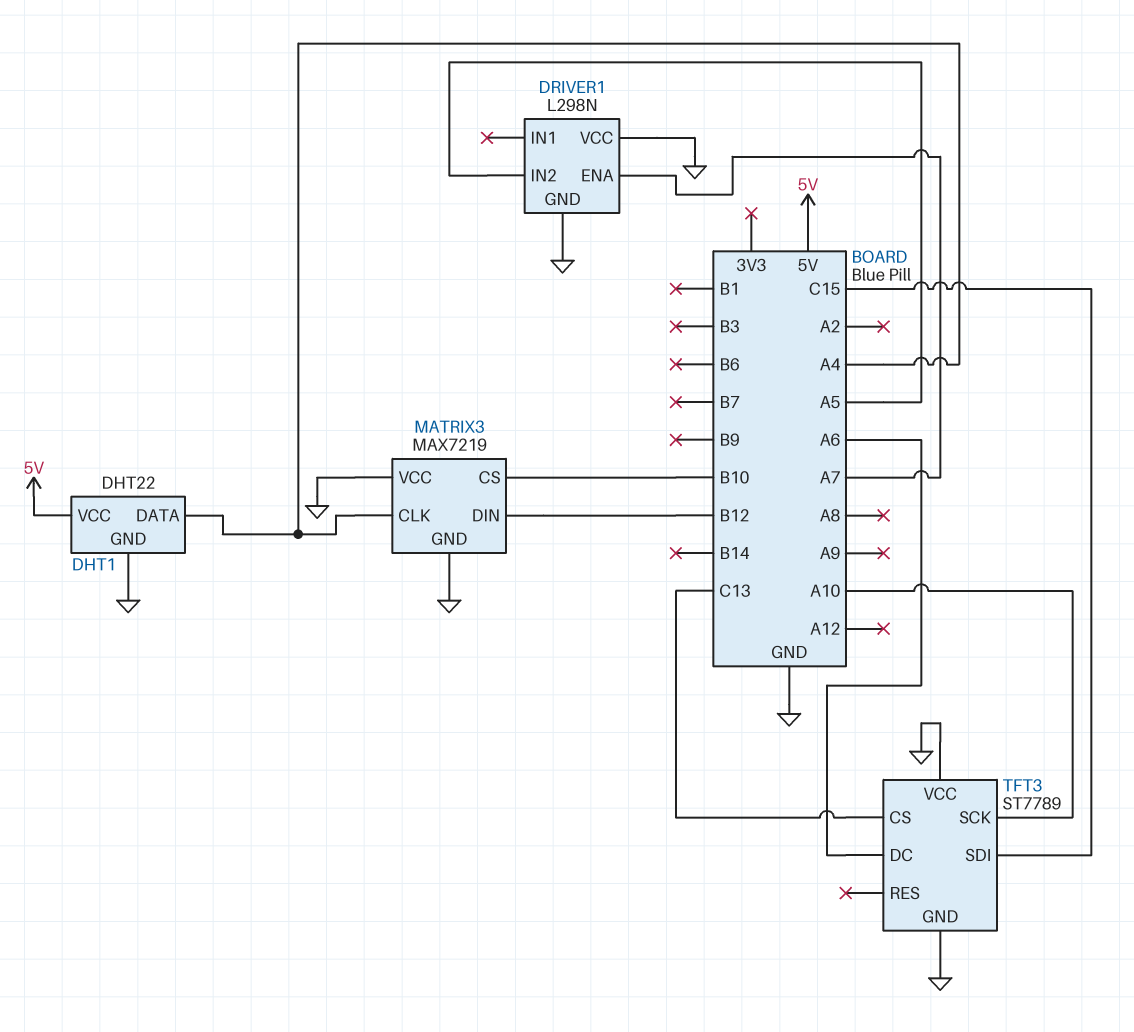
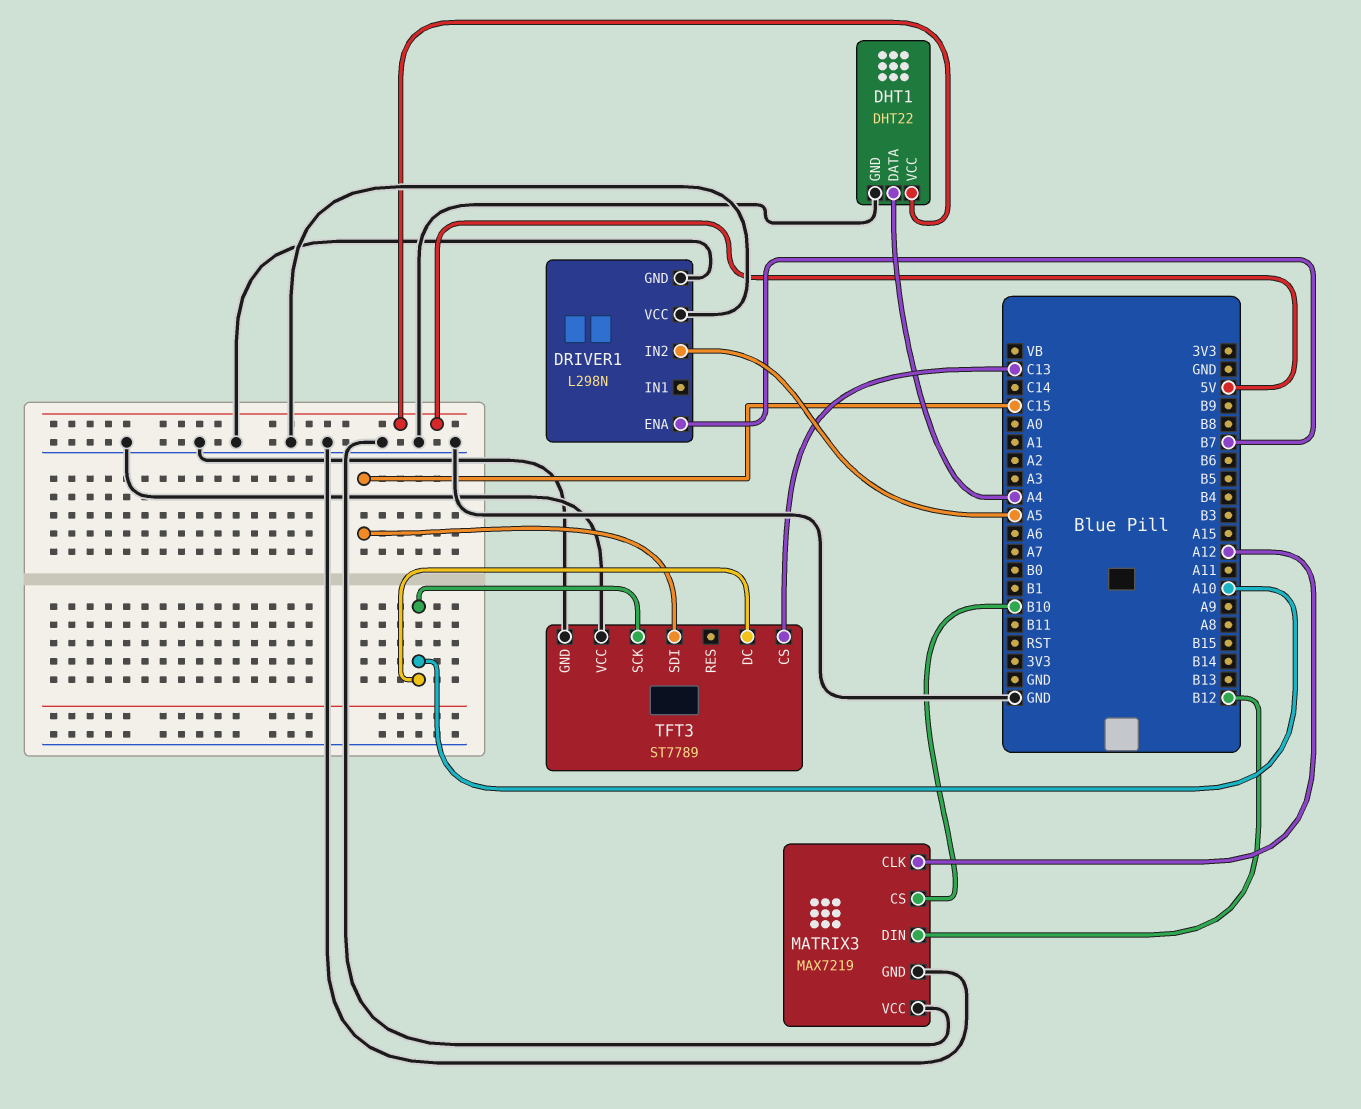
DRIVER1 pin ENA: A7 -> B7
MATRIX3 pin CLK: A4 -> A12
TFT3 pin DC: A6 -> A10

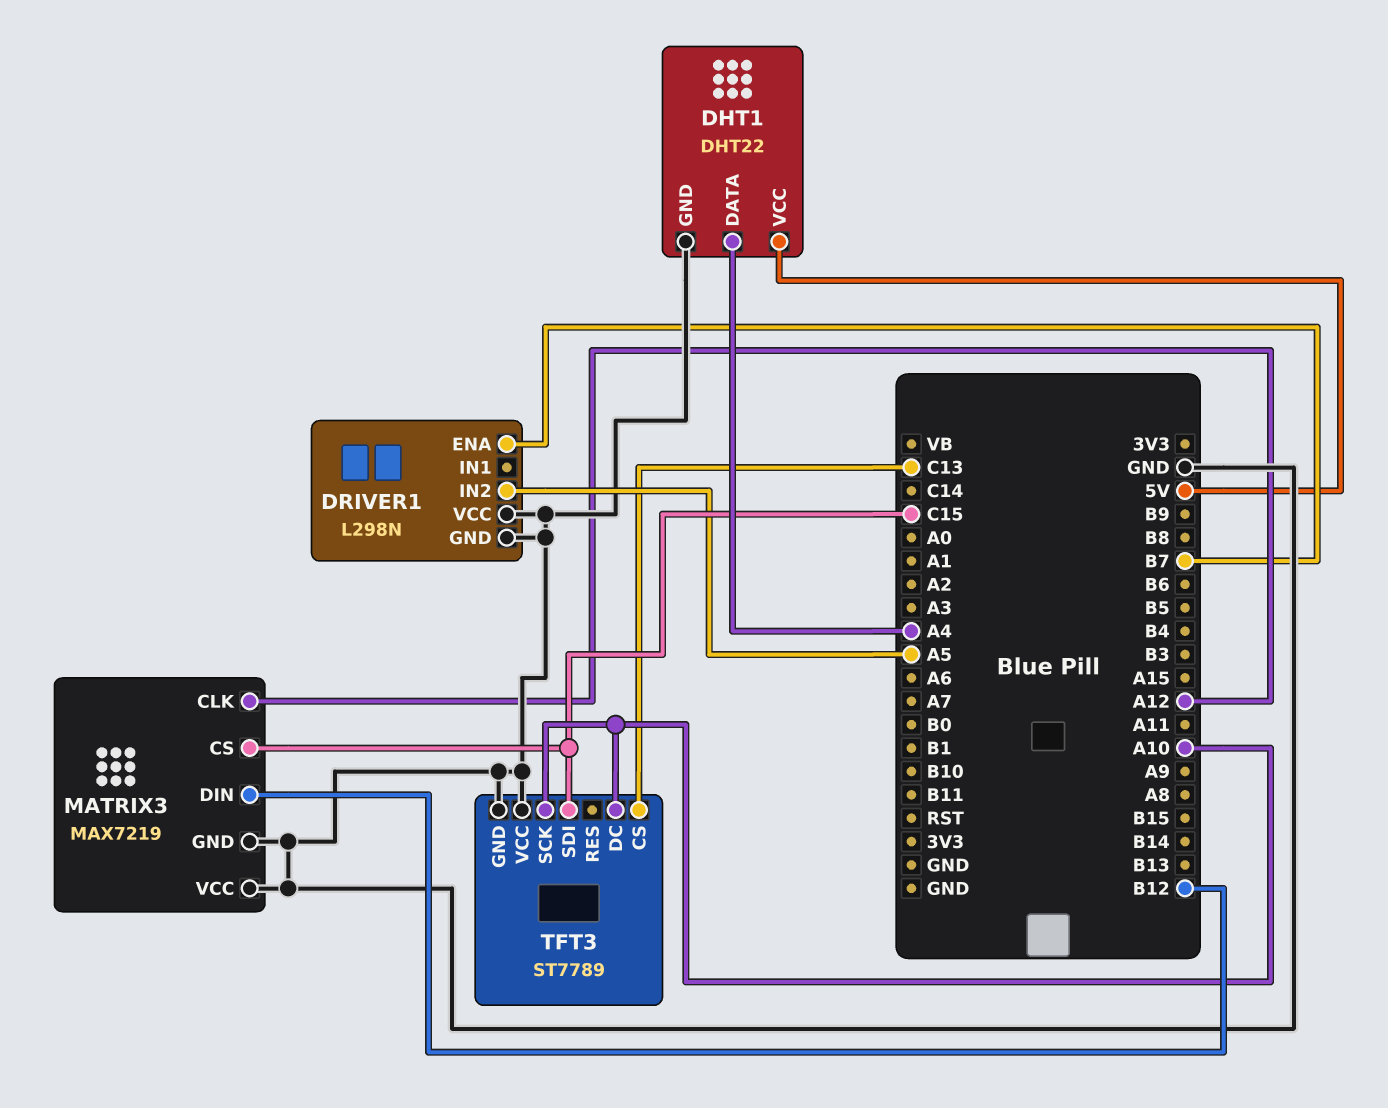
MATRIX3 pin CS: B10 -> C15

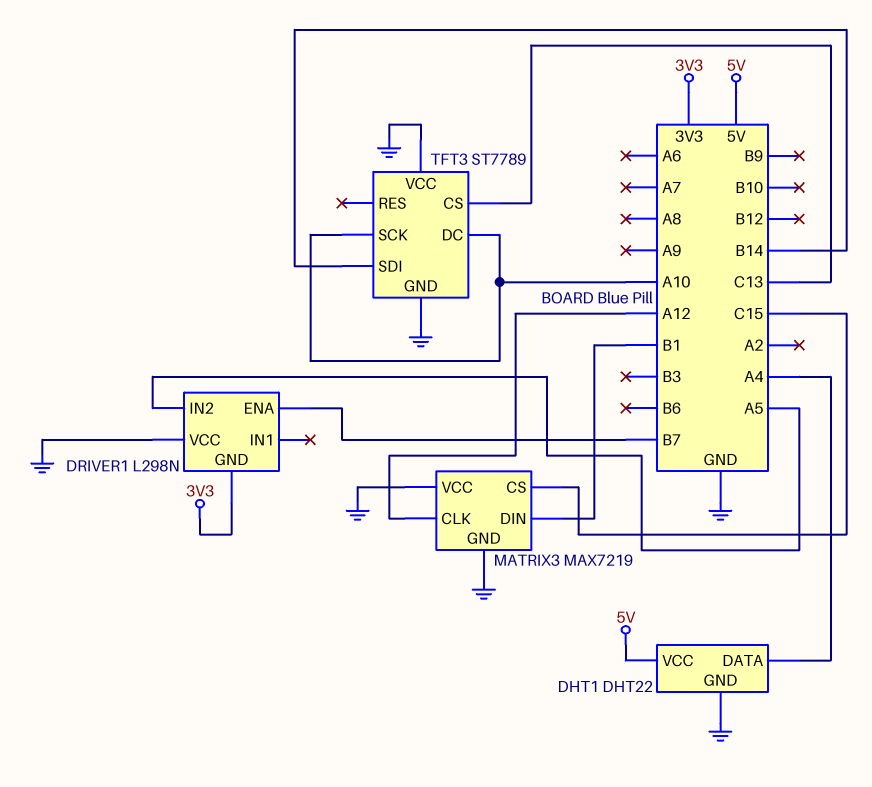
DRIVER1 pin GND: GND -> 3V3
MATRIX3 pin DIN: B12 -> B1
TFT3 pin SDI: C15 -> B14

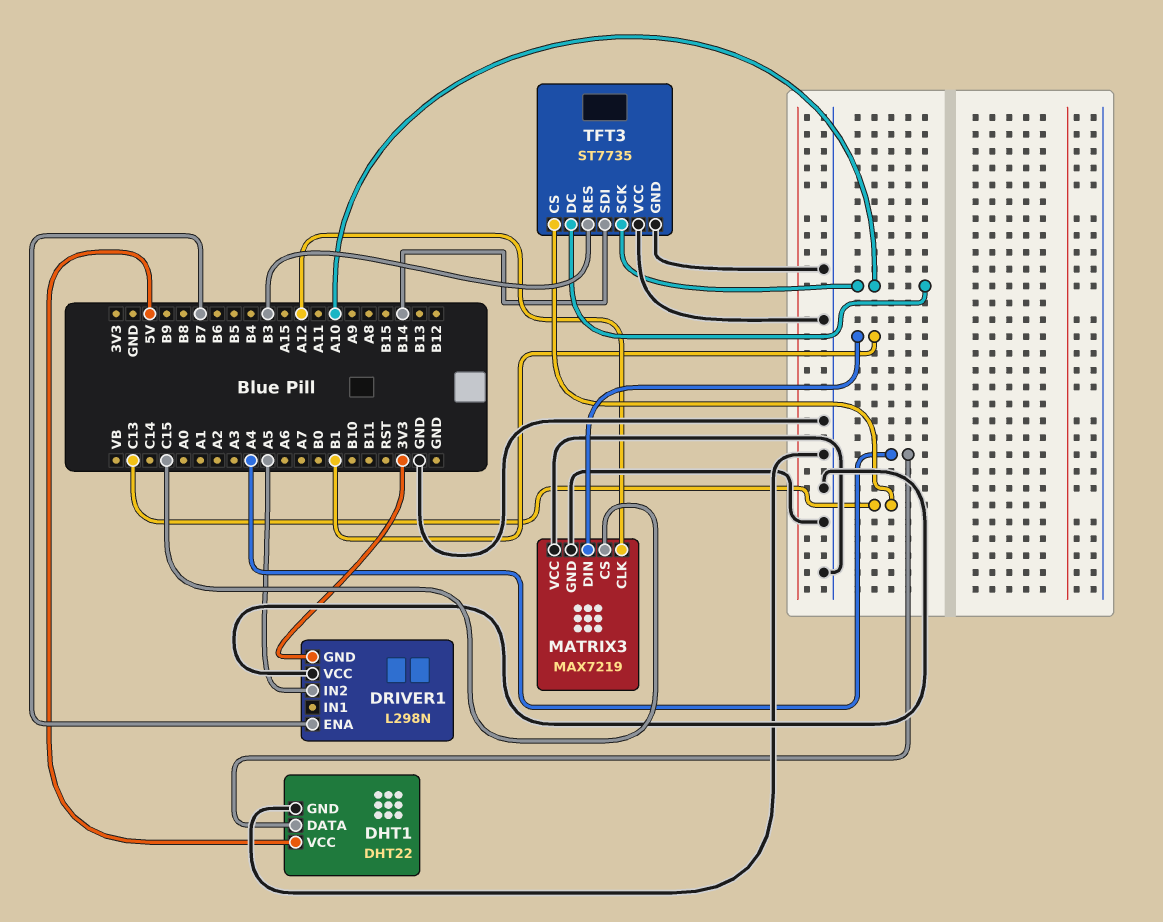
TFT3: ST7789 -> ST7735
TFT3 pin RES: none -> B3

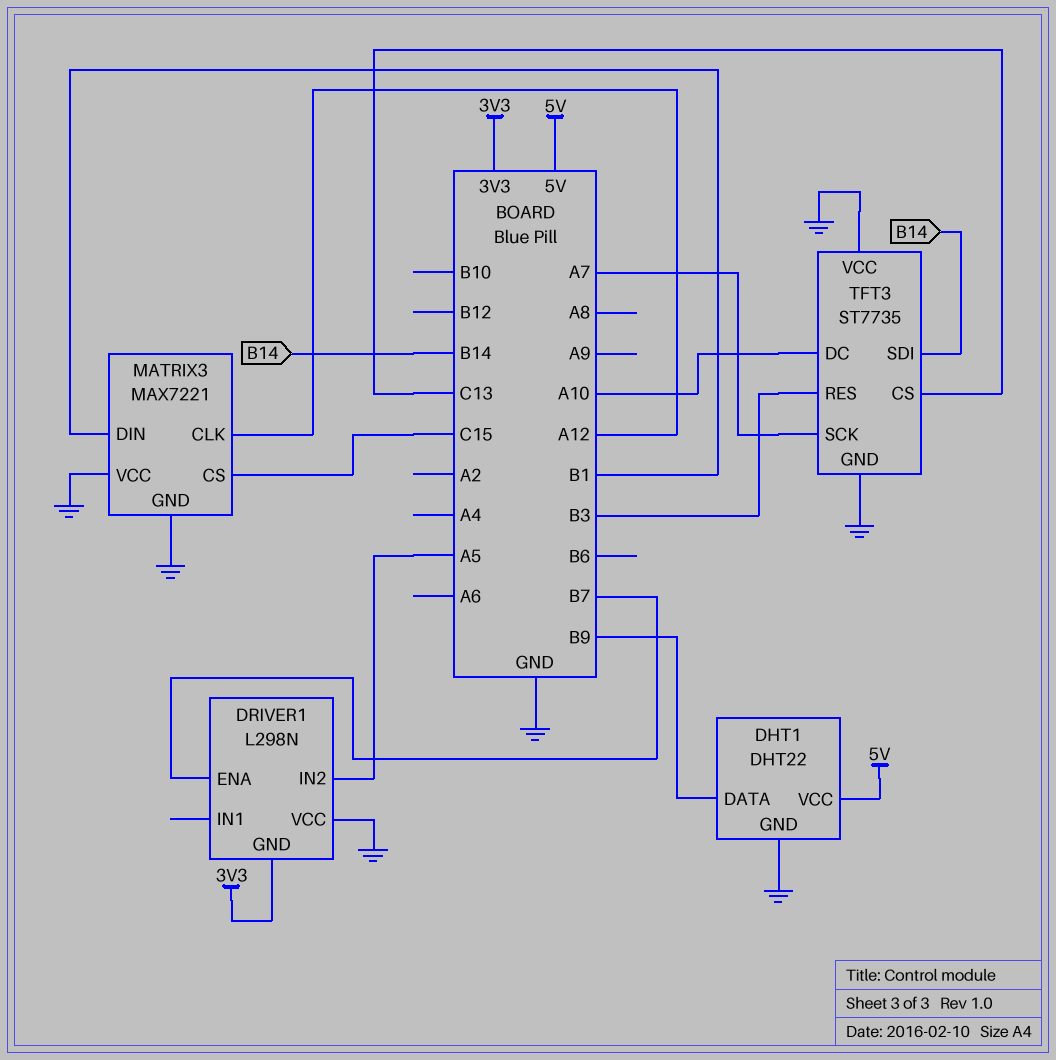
DHT1 pin DATA: A4 -> B9
MATRIX3: MAX7219 -> MAX7221
TFT3 pin SCK: A10 -> A7

